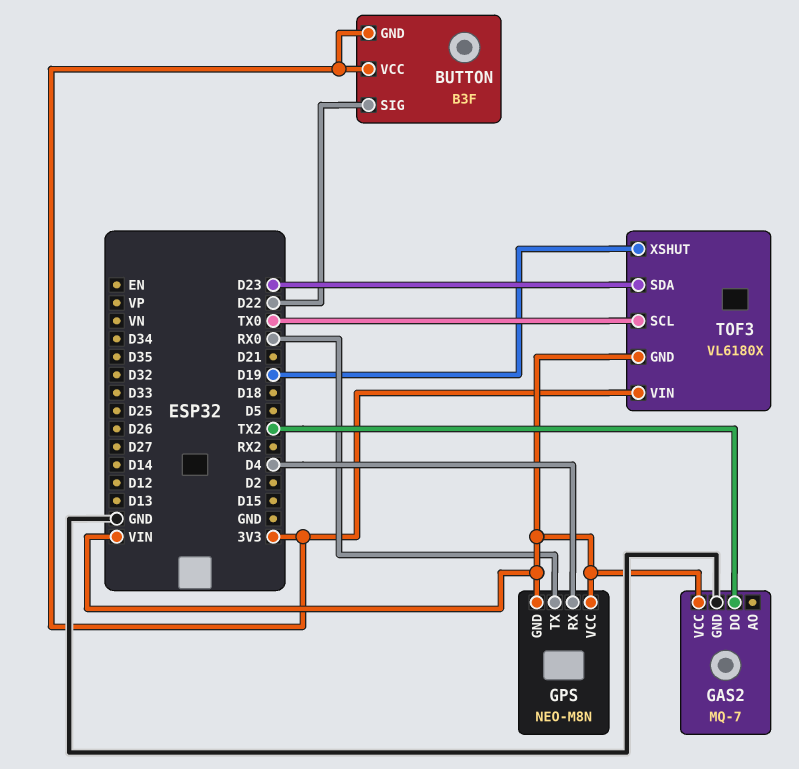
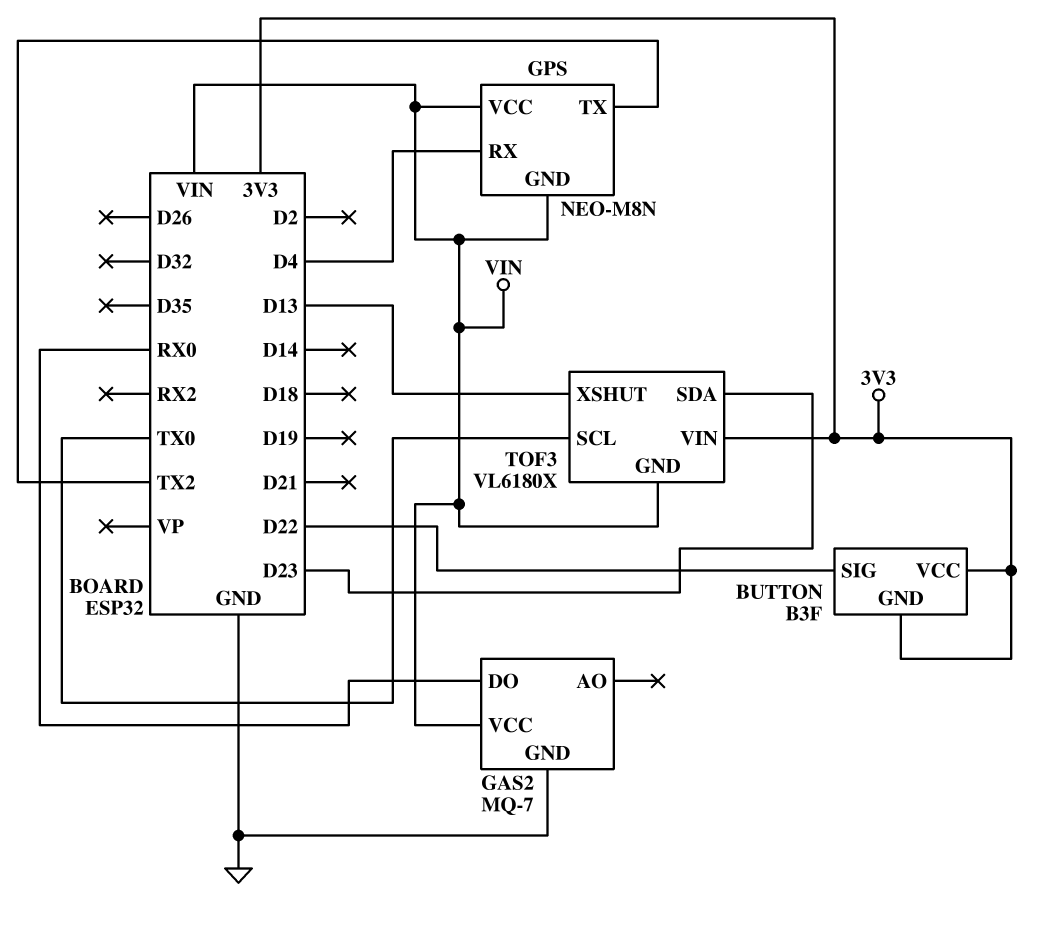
GAS2 pin DO: TX2 -> RX0
GPS pin TX: RX0 -> TX2
TOF3 pin XSHUT: D19 -> D13

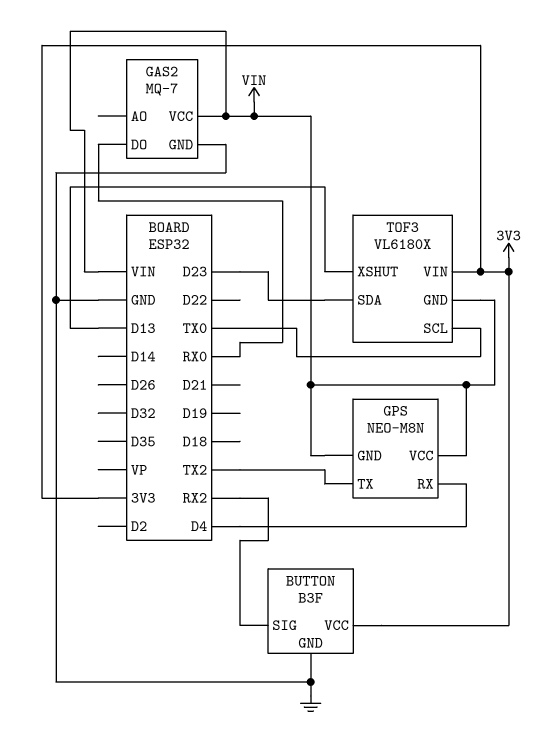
BUTTON pin GND: 3V3 -> GND
BUTTON pin SIG: D22 -> RX2

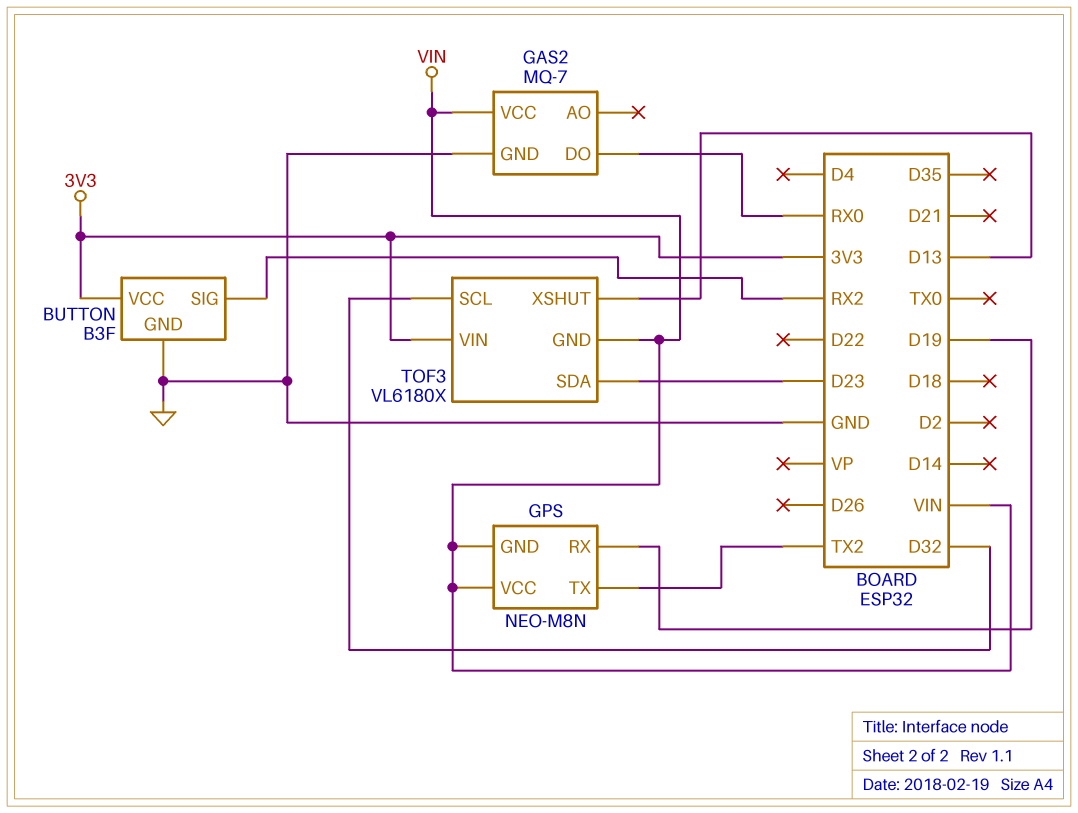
GPS pin RX: D4 -> D19
TOF3 pin SCL: TX0 -> D32

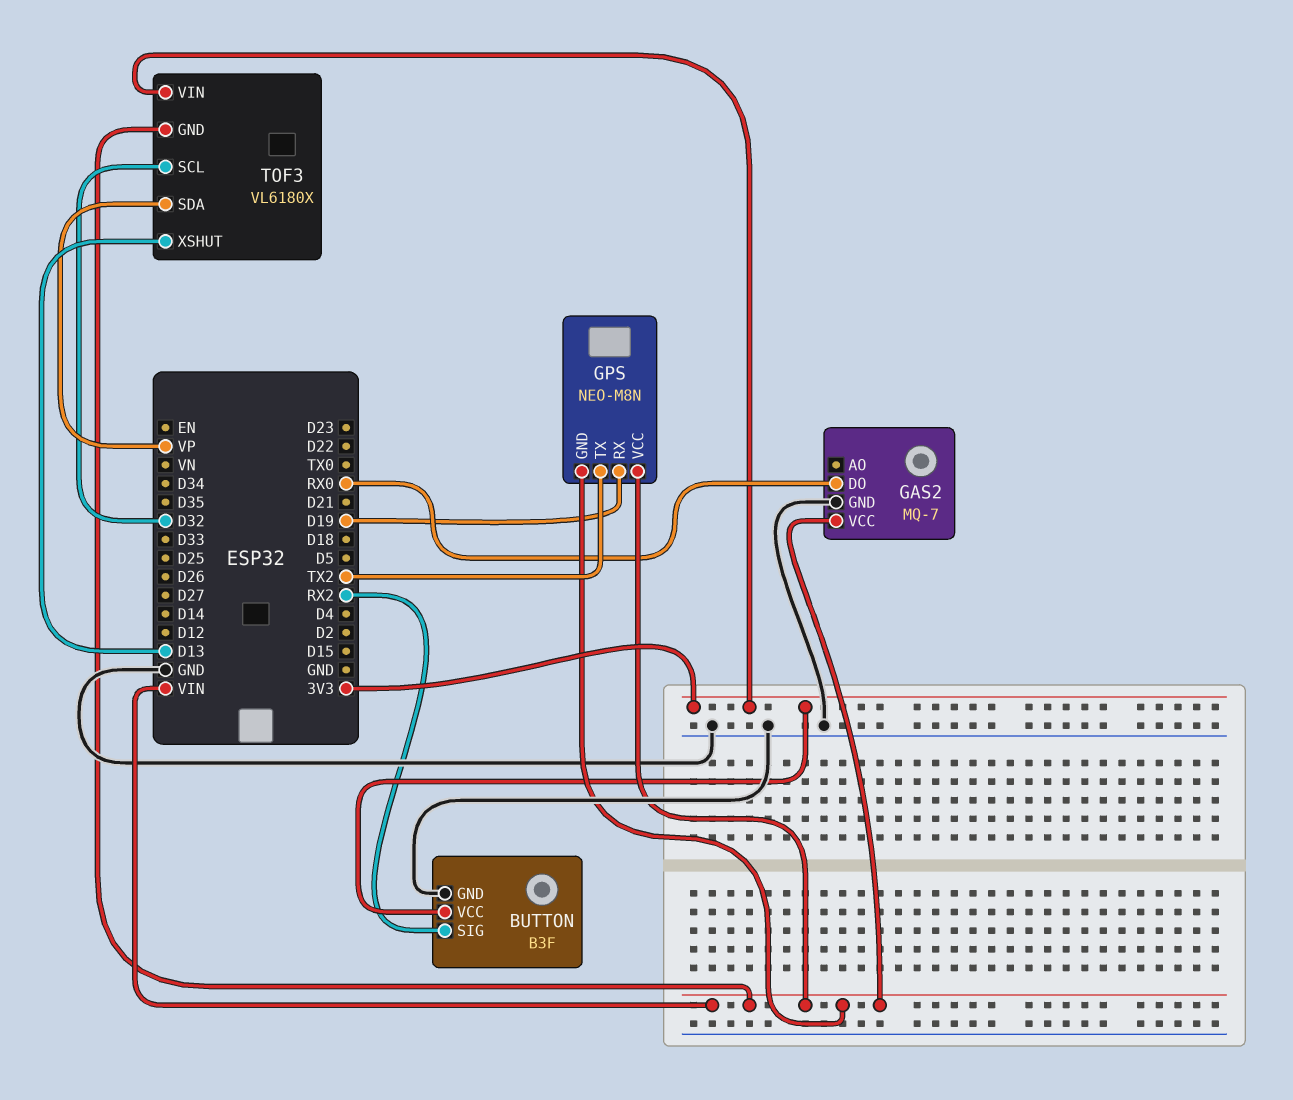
TOF3 pin SDA: D23 -> VP

